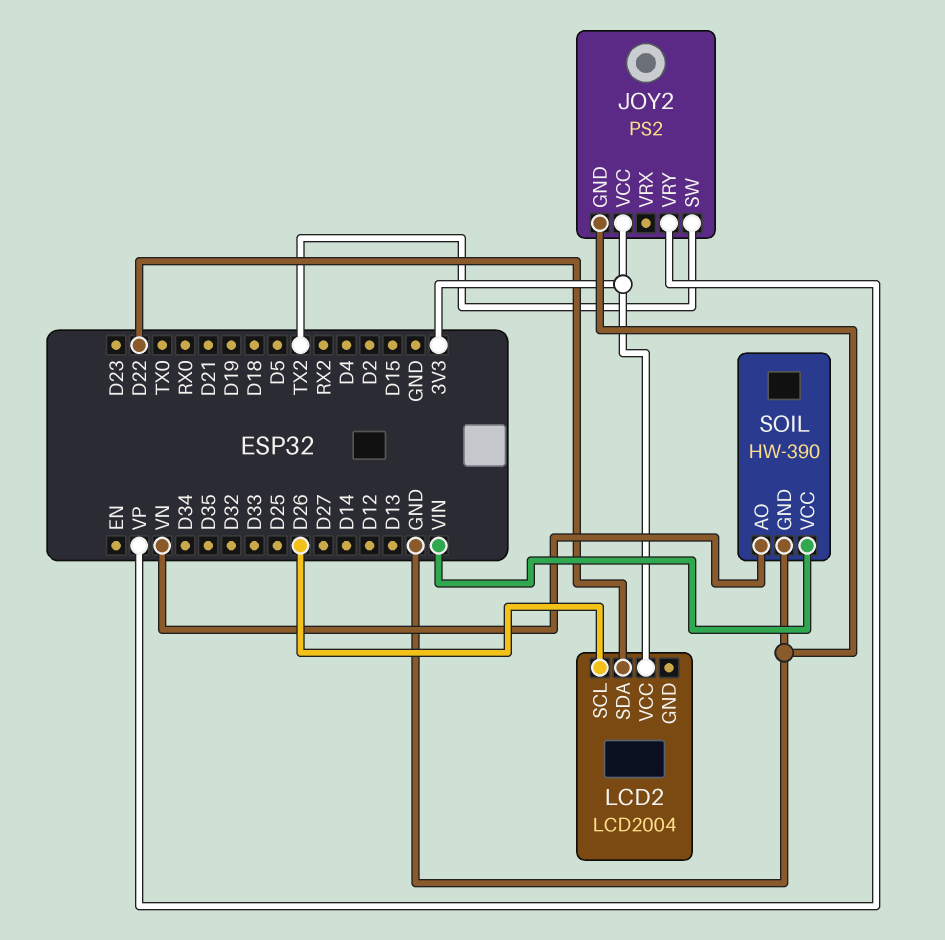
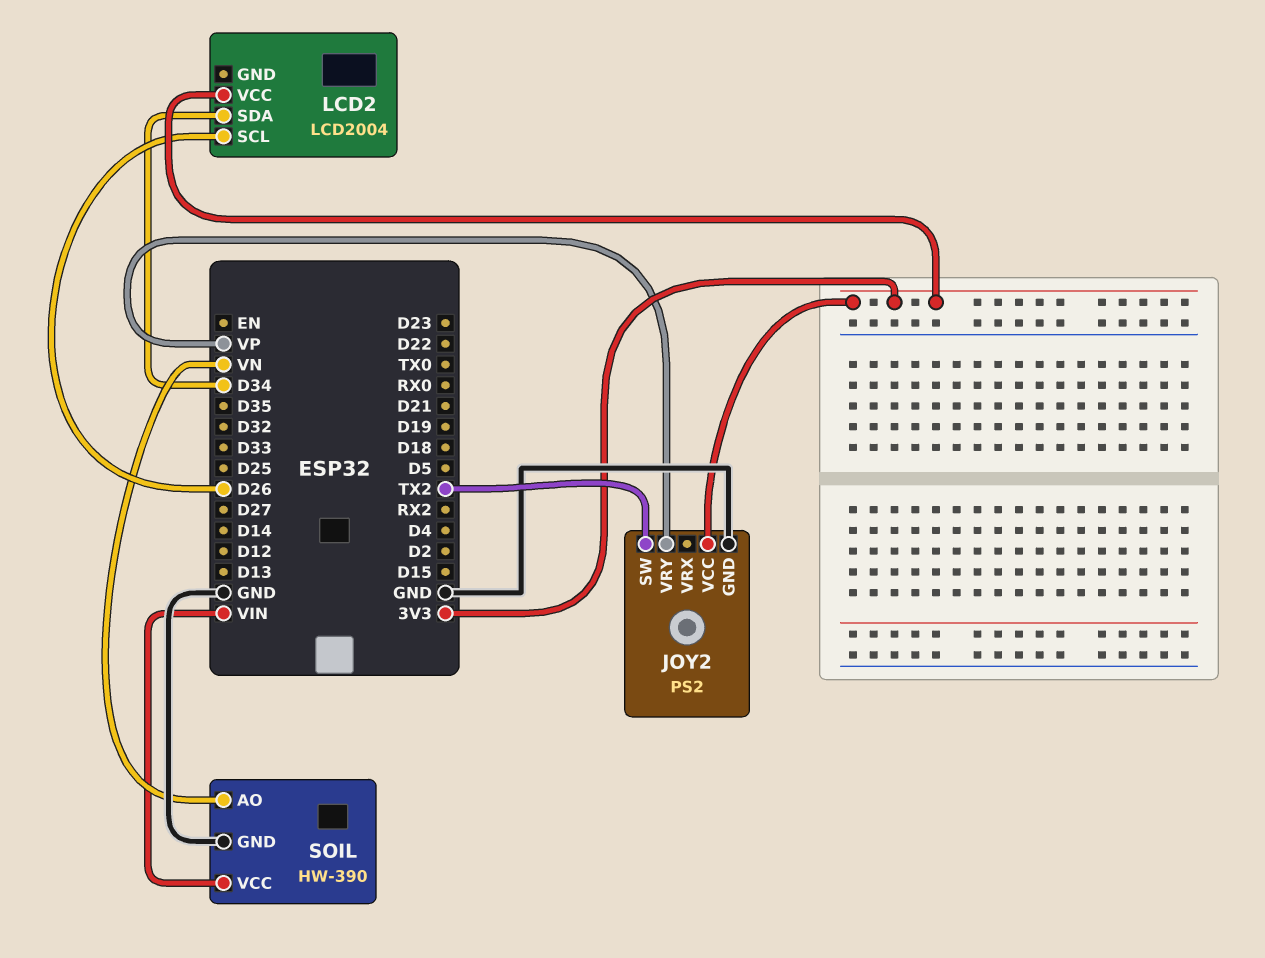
LCD2 pin SDA: D22 -> D34

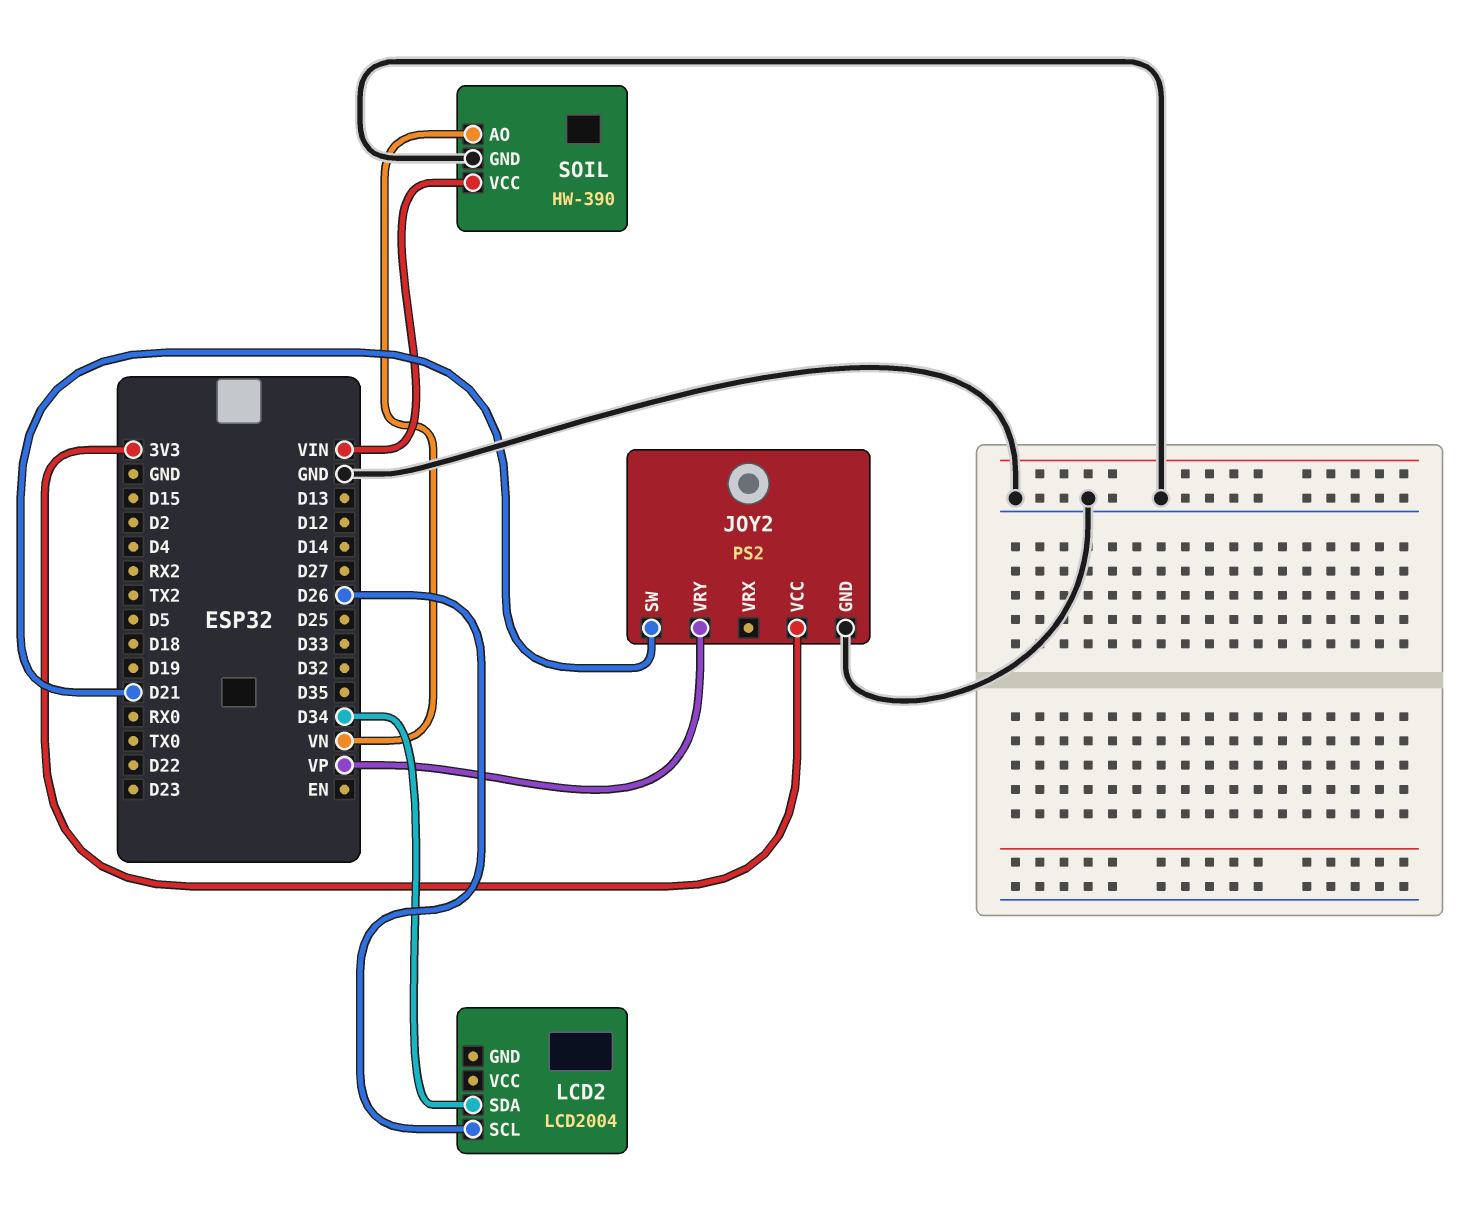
JOY2 pin SW: TX2 -> D21
LCD2 pin VCC: 3V3 -> none

